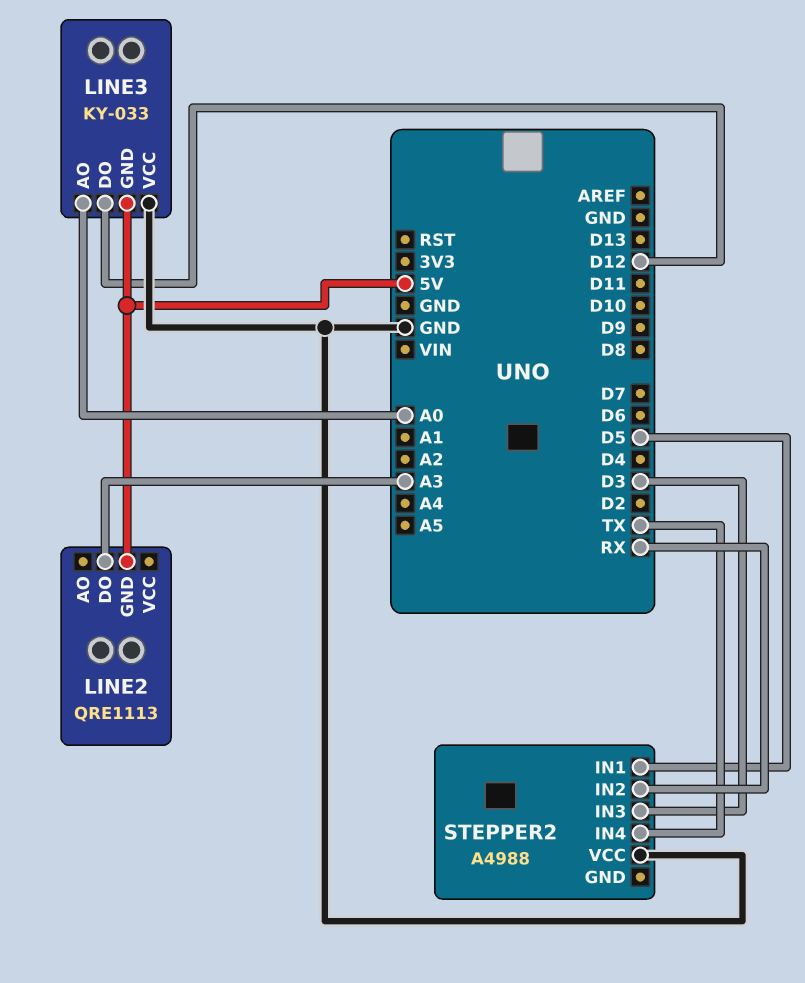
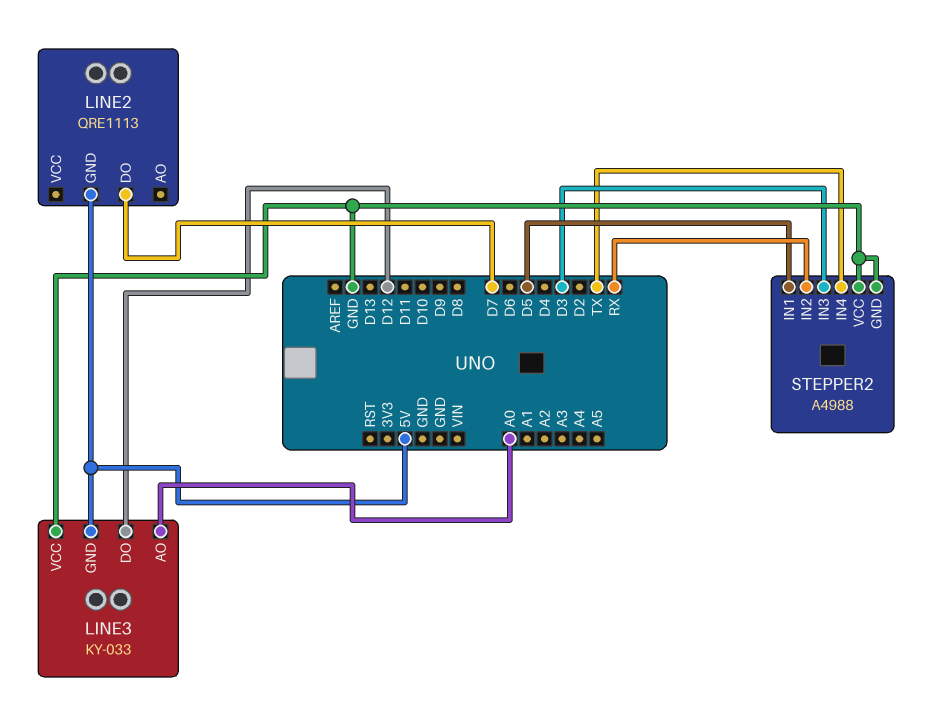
LINE2 pin DO: A3 -> D7
STEPPER2 pin GND: none -> GND

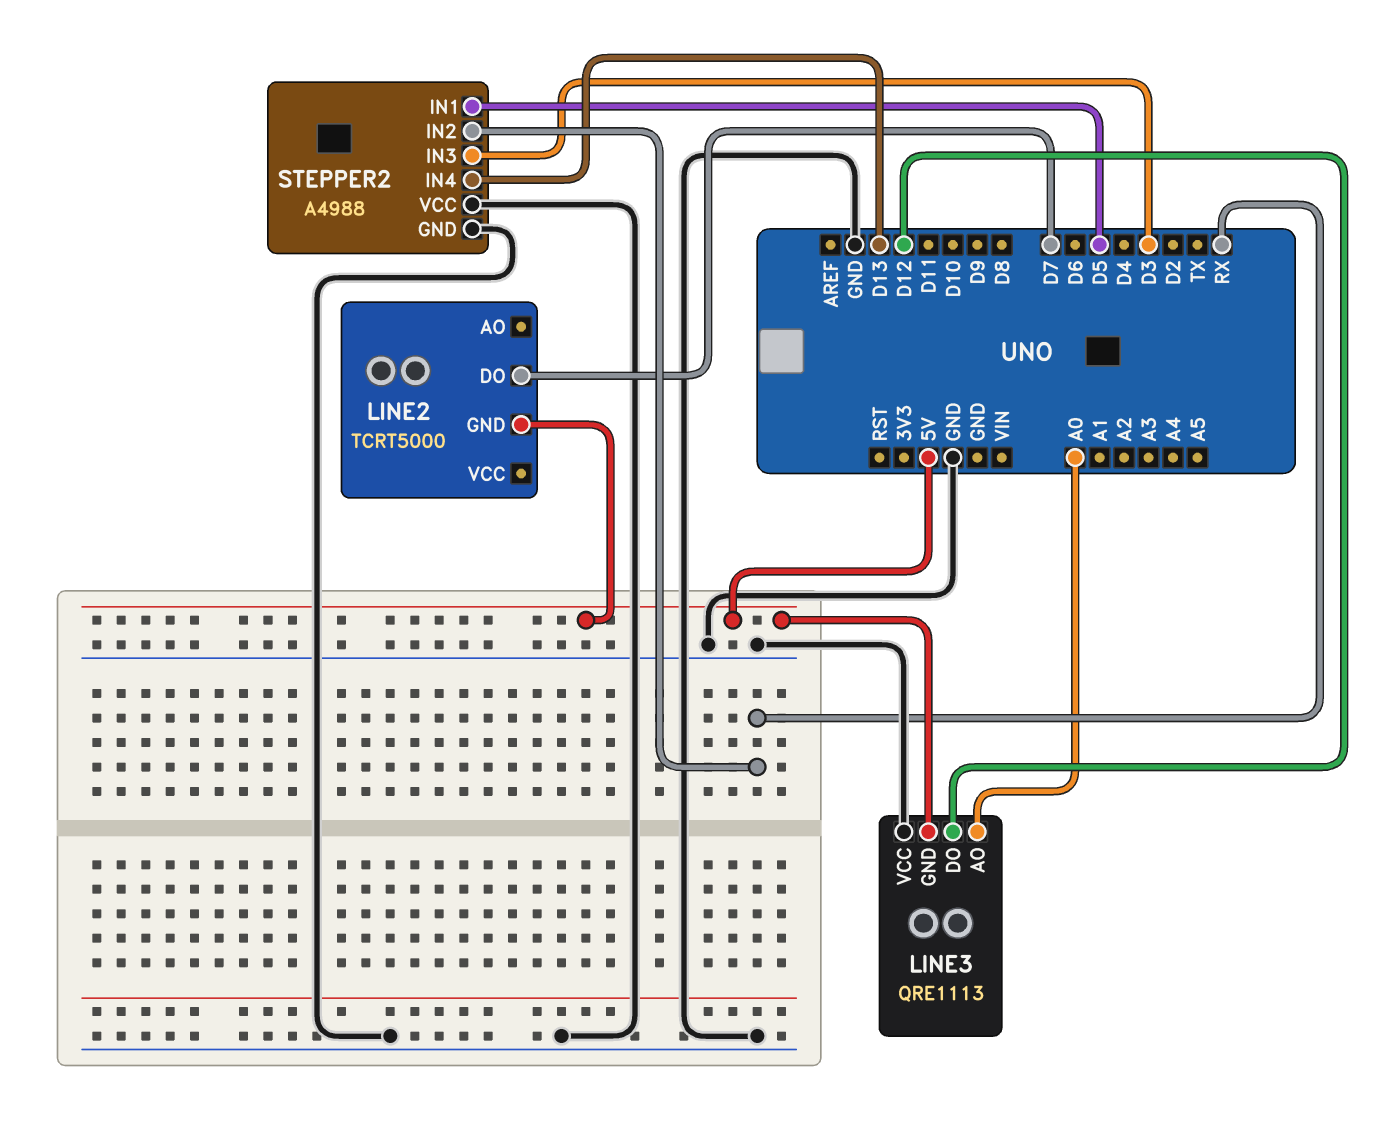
LINE2: QRE1113 -> TCRT5000
LINE3: KY-033 -> QRE1113
STEPPER2 pin IN4: TX -> D13

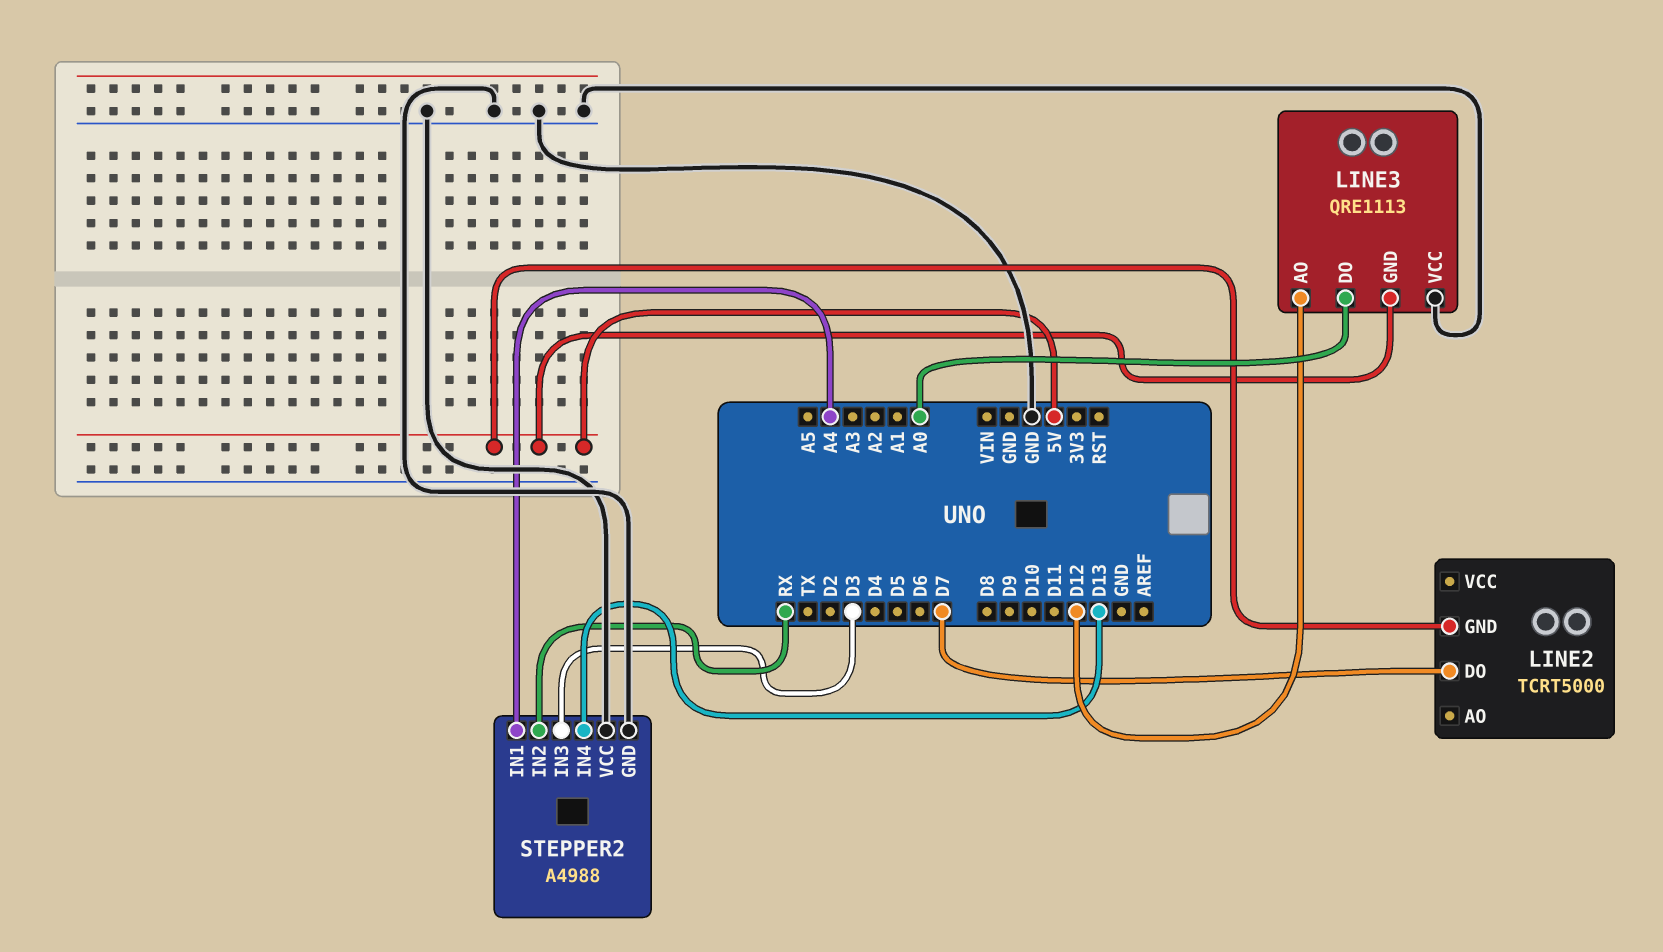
LINE3 pin AO: A0 -> D12
LINE3 pin DO: D12 -> A0
STEPPER2 pin IN1: D5 -> A4

